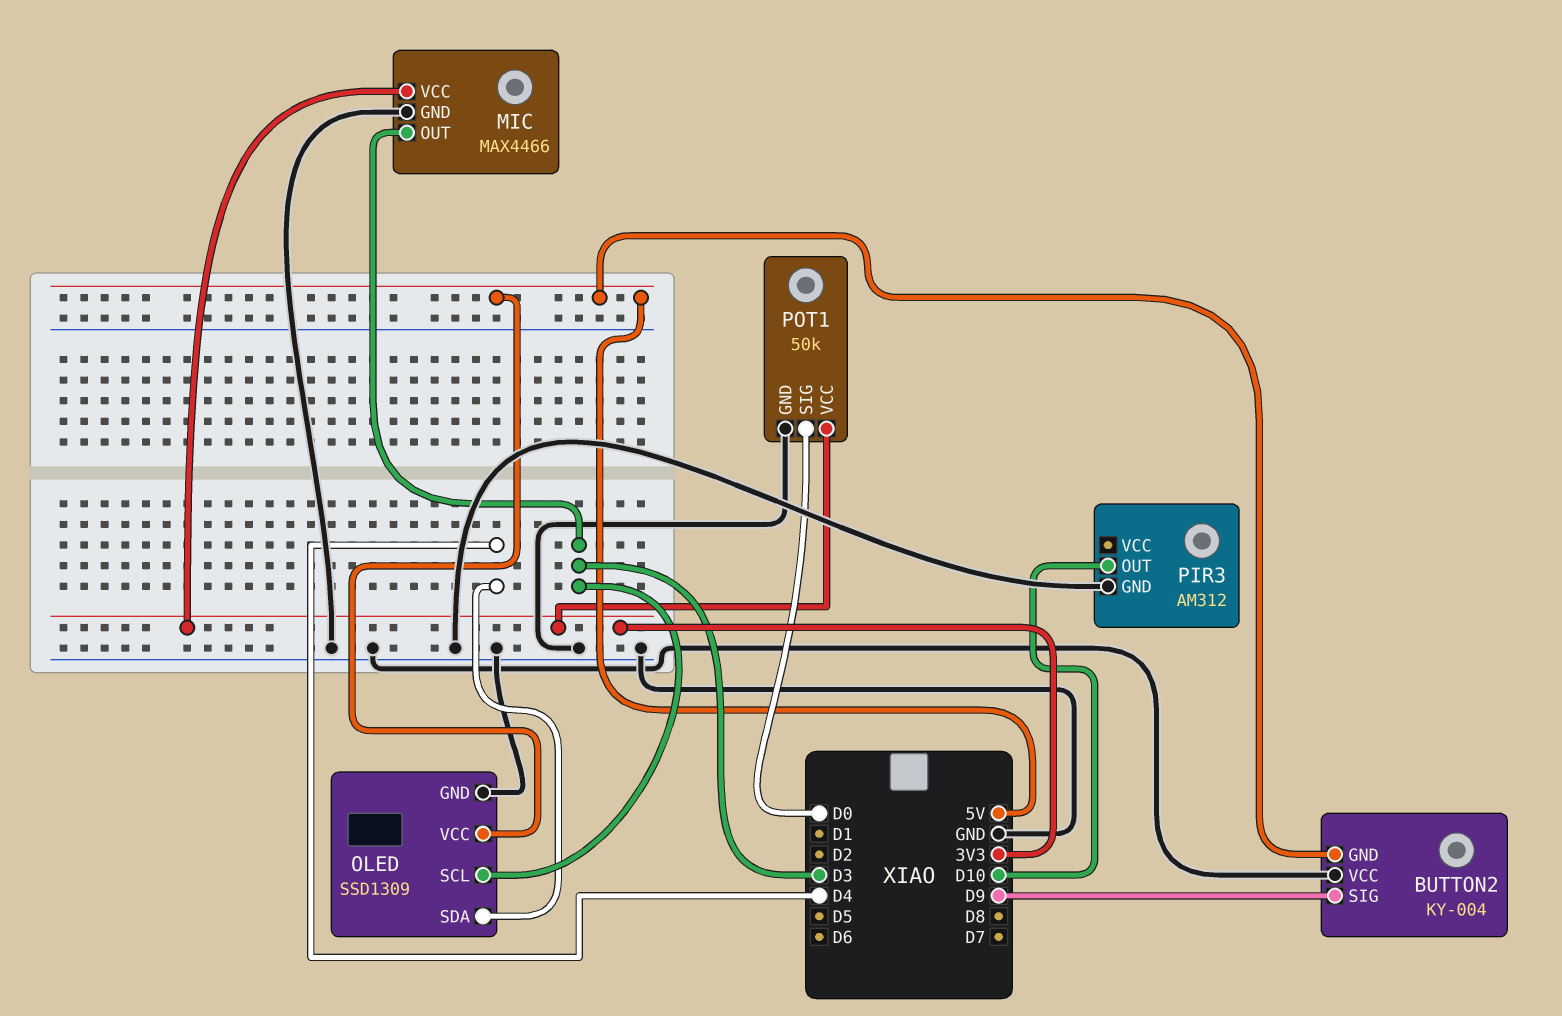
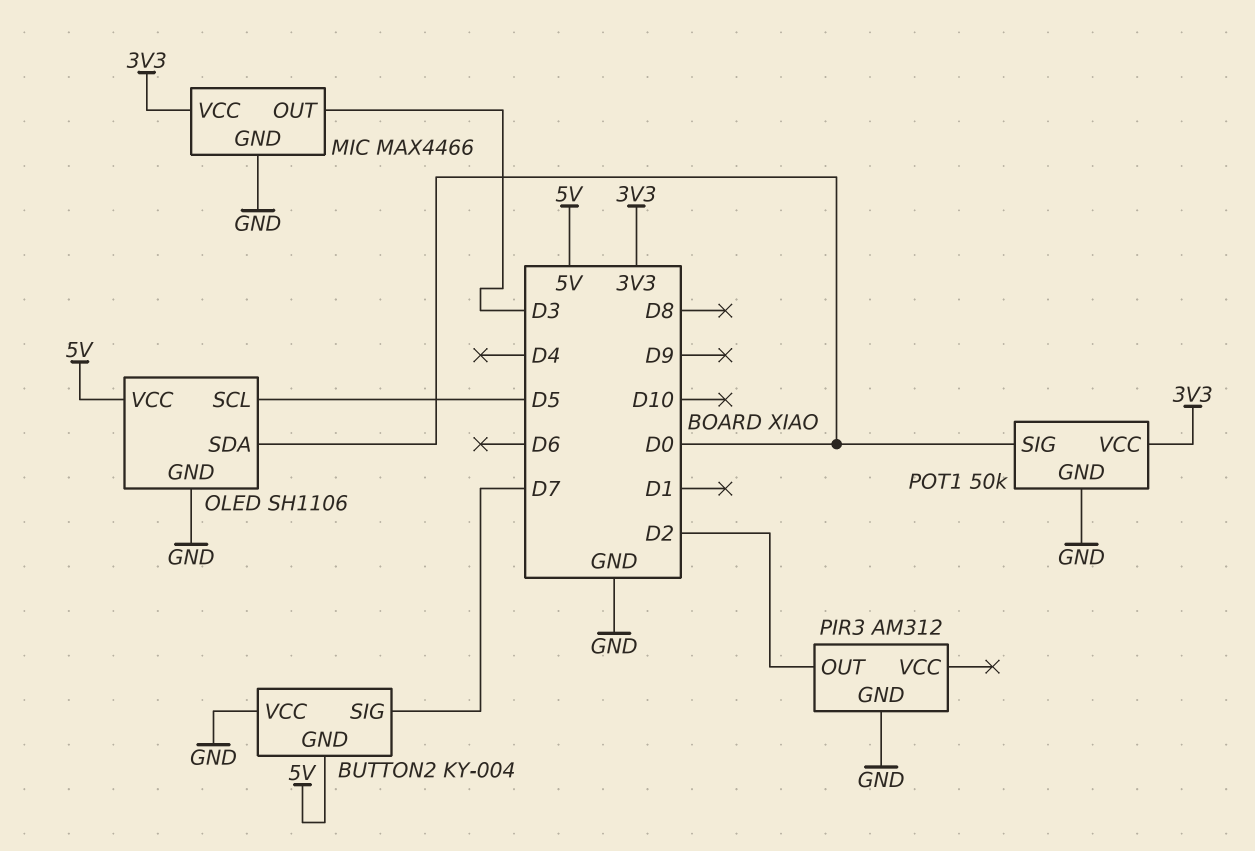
BUTTON2 pin SIG: D9 -> D7
OLED: SSD1309 -> SH1106
OLED pin SCL: D3 -> D5
OLED pin SDA: D4 -> D0
PIR3 pin OUT: D10 -> D2

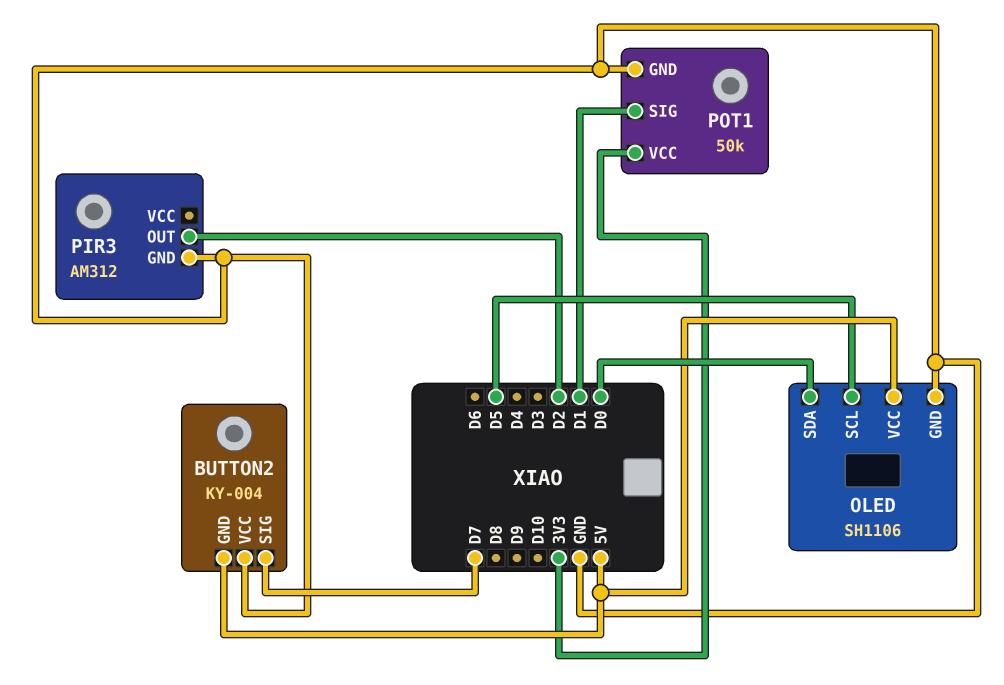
MIC: MAX4466 -> none
MIC pin GND: GND -> none
MIC pin OUT: D3 -> none
MIC pin VCC: 3V3 -> none
POT1 pin SIG: D0 -> D1

